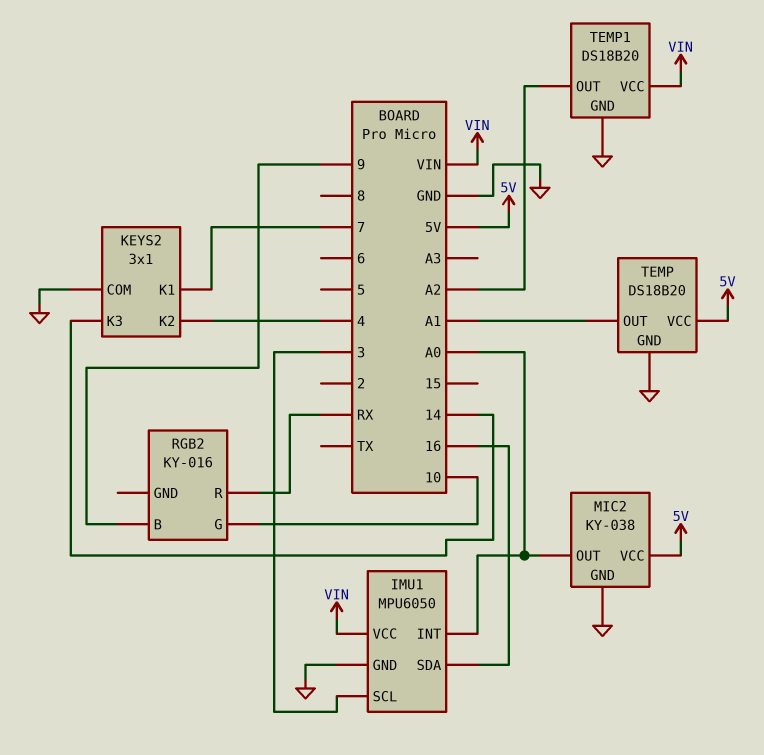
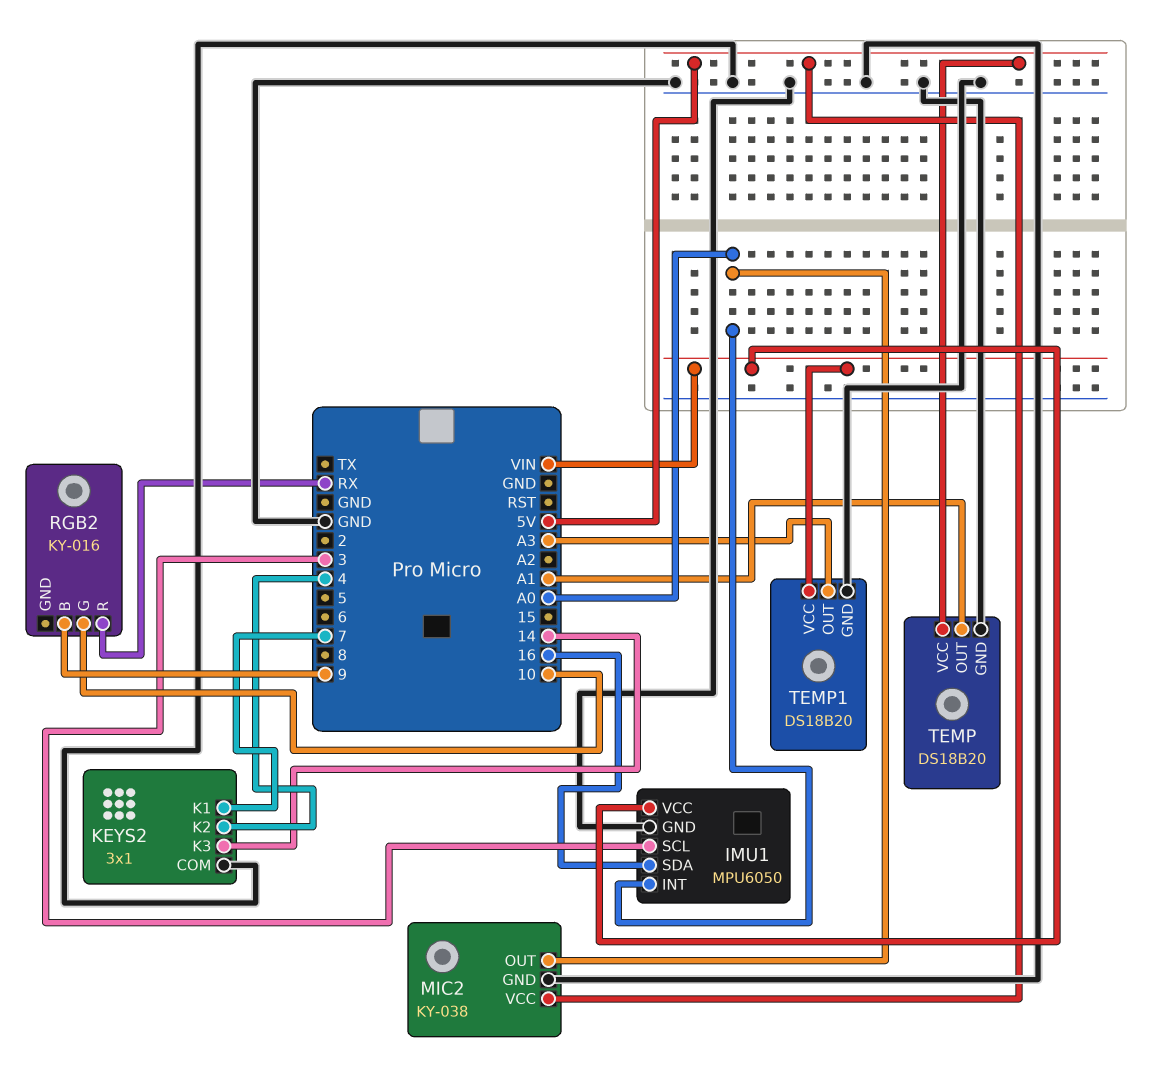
TEMP1 pin OUT: A2 -> A3

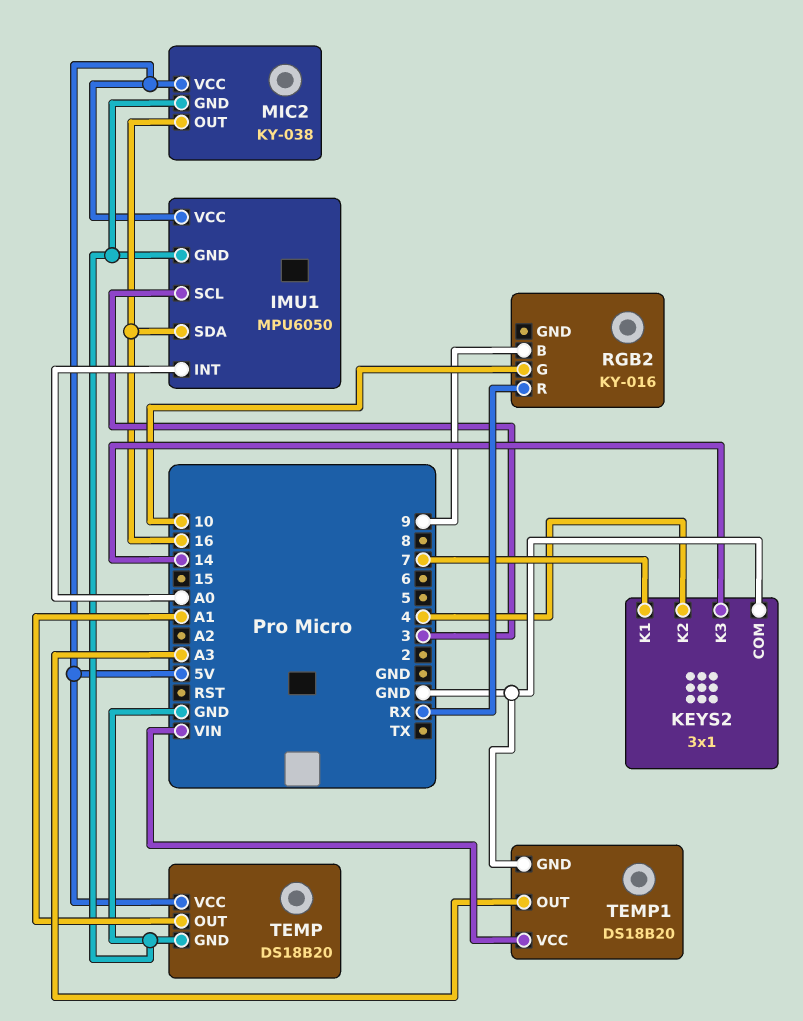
IMU1 pin VCC: VIN -> 5V
MIC2 pin OUT: A0 -> 16

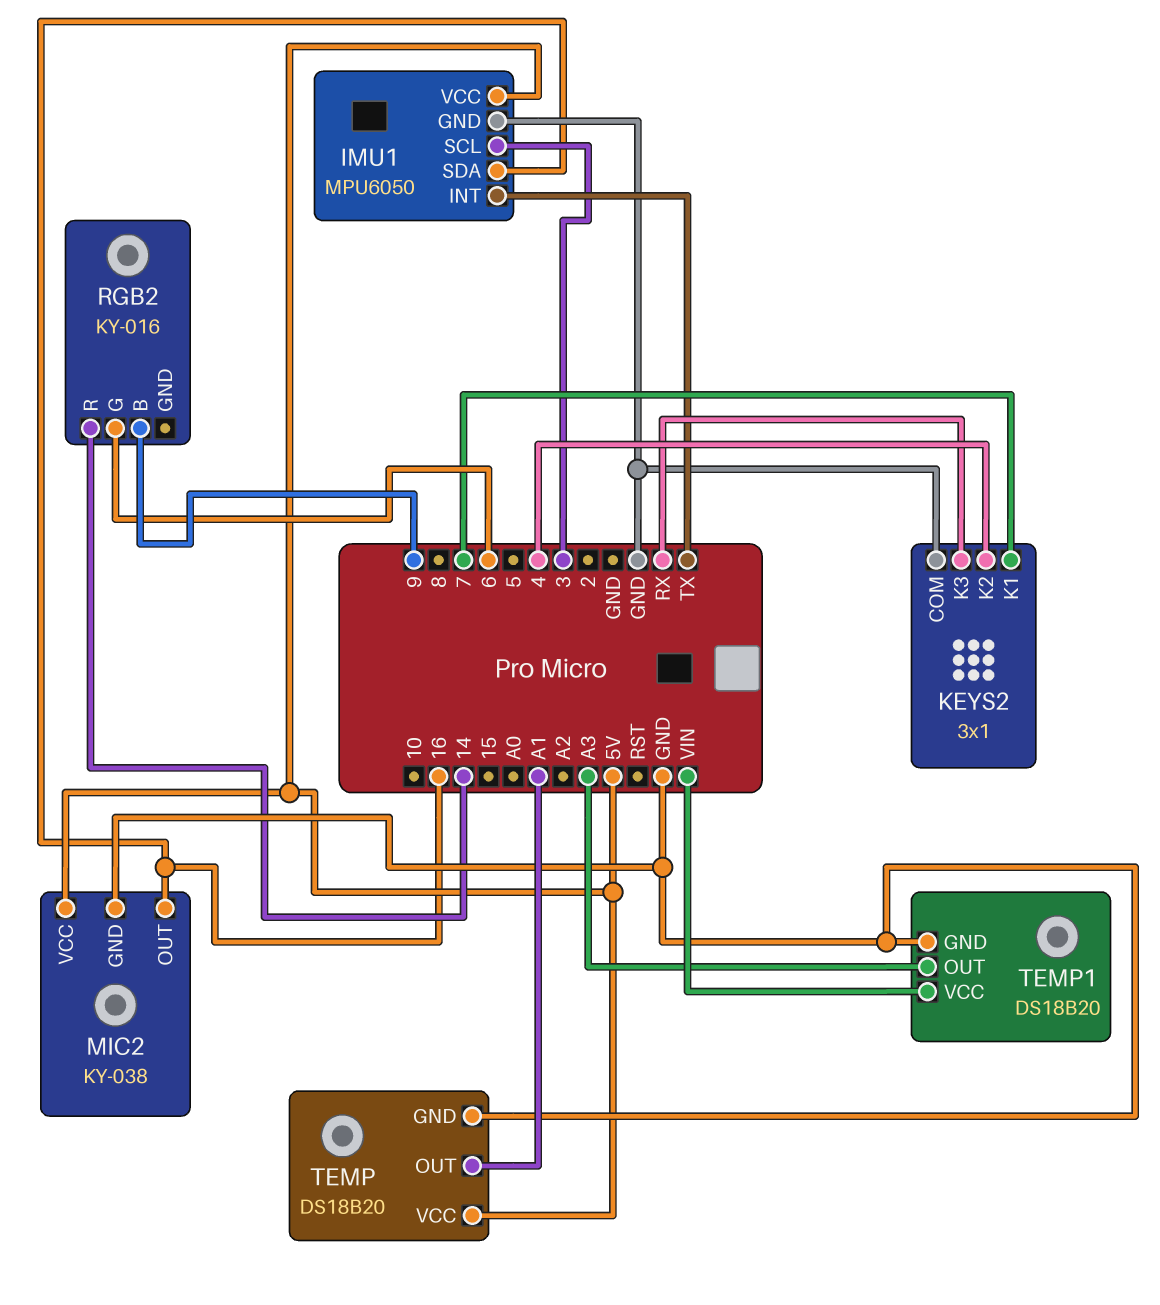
IMU1 pin INT: A0 -> TX
KEYS2 pin K3: 14 -> RX
RGB2 pin G: 10 -> 6
RGB2 pin R: RX -> 14

